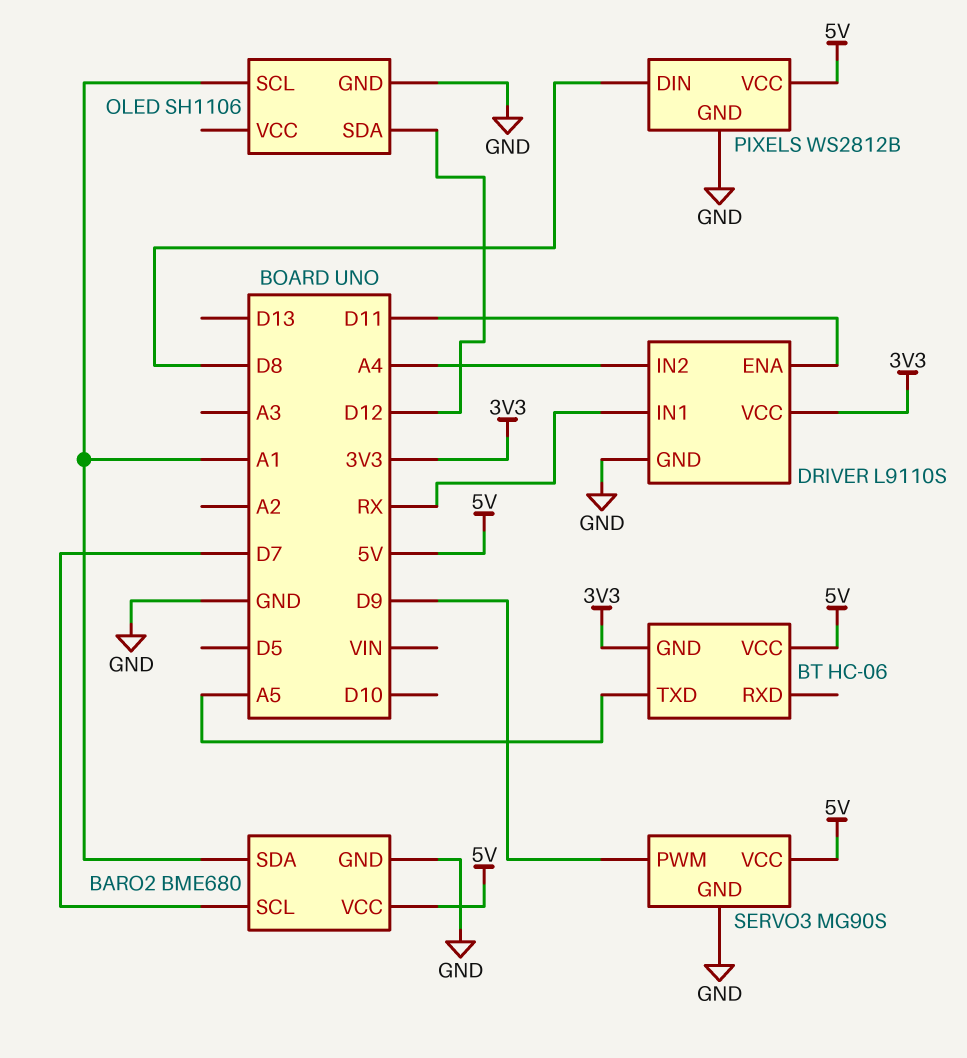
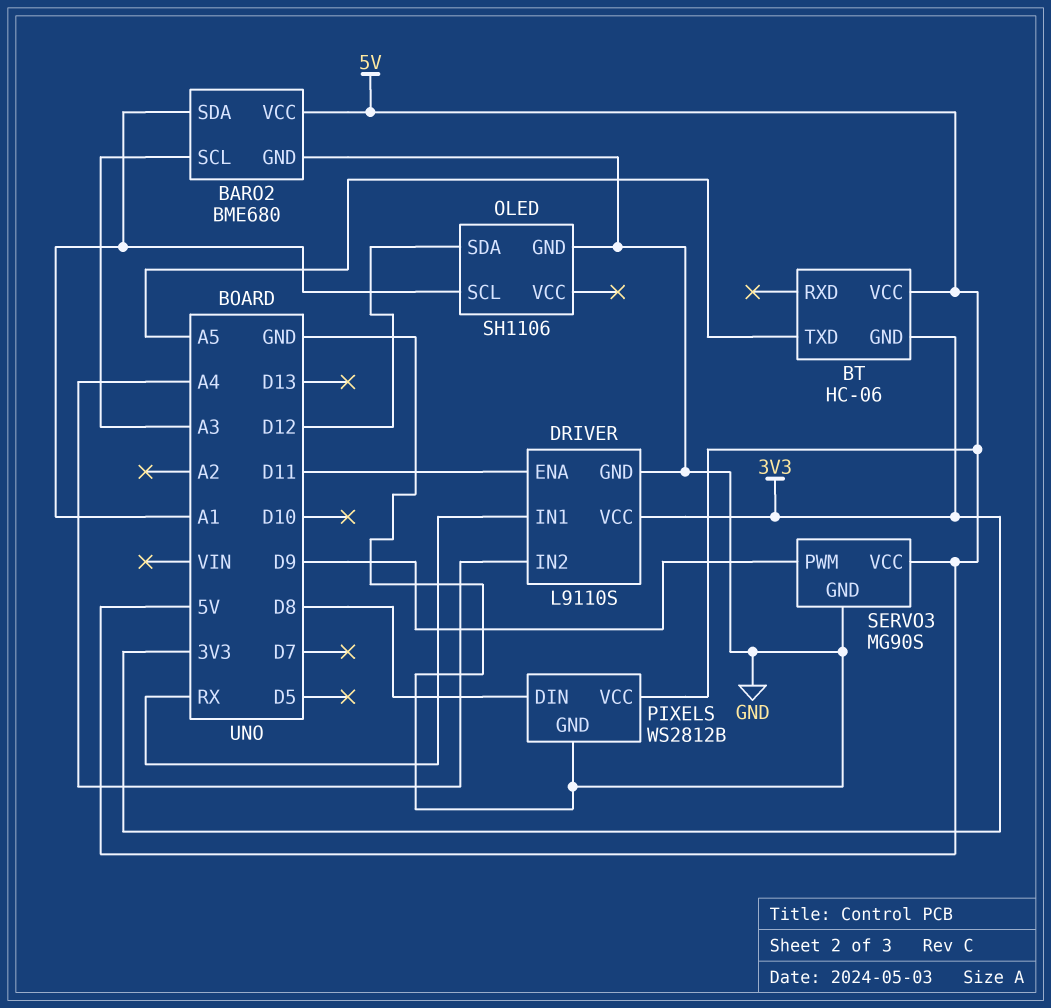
BARO2 pin SCL: D7 -> A3

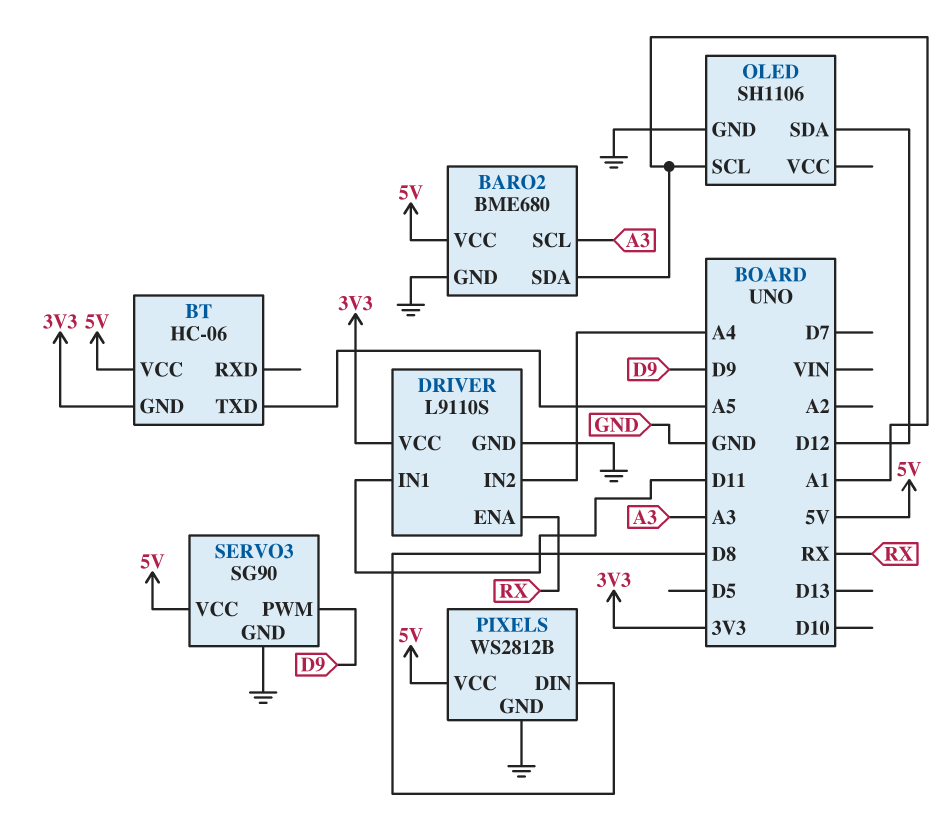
DRIVER pin ENA: D11 -> RX
DRIVER pin IN1: RX -> D11
SERVO3: MG90S -> SG90

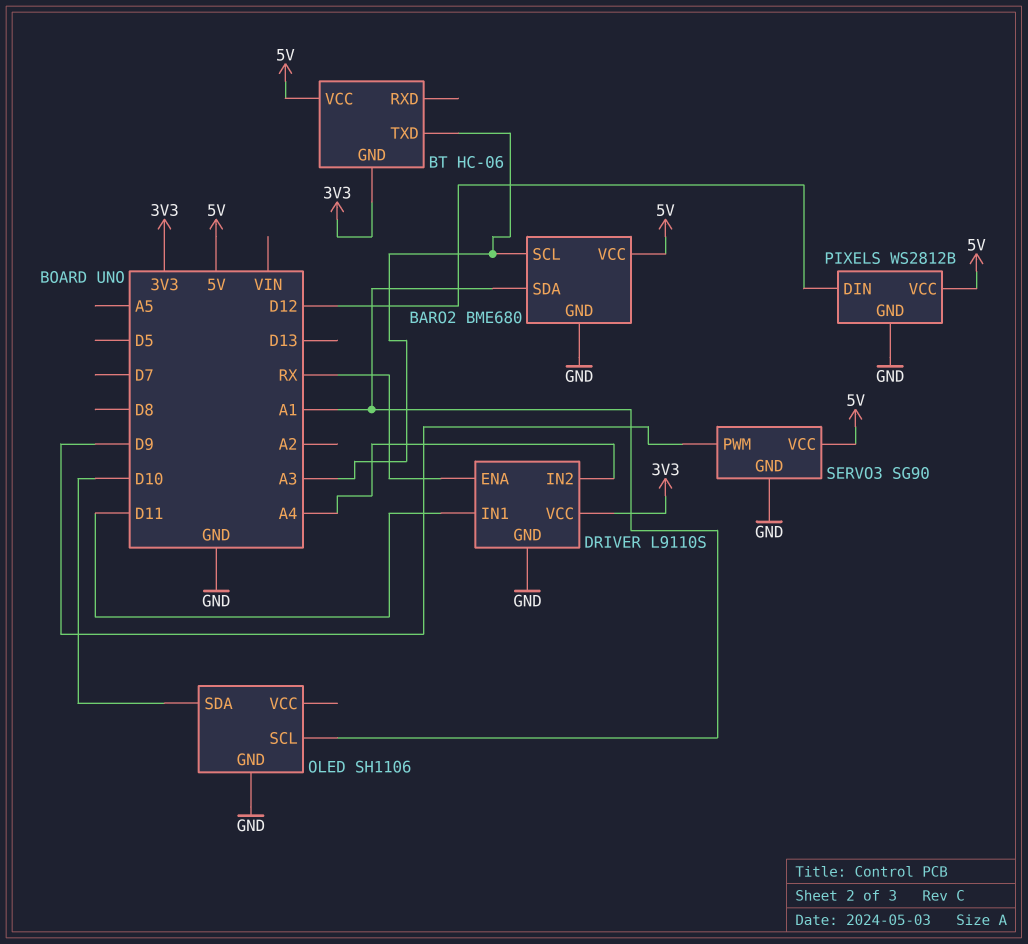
BT pin TXD: A5 -> A3
OLED pin SDA: D12 -> D10
PIXELS pin DIN: D8 -> D12

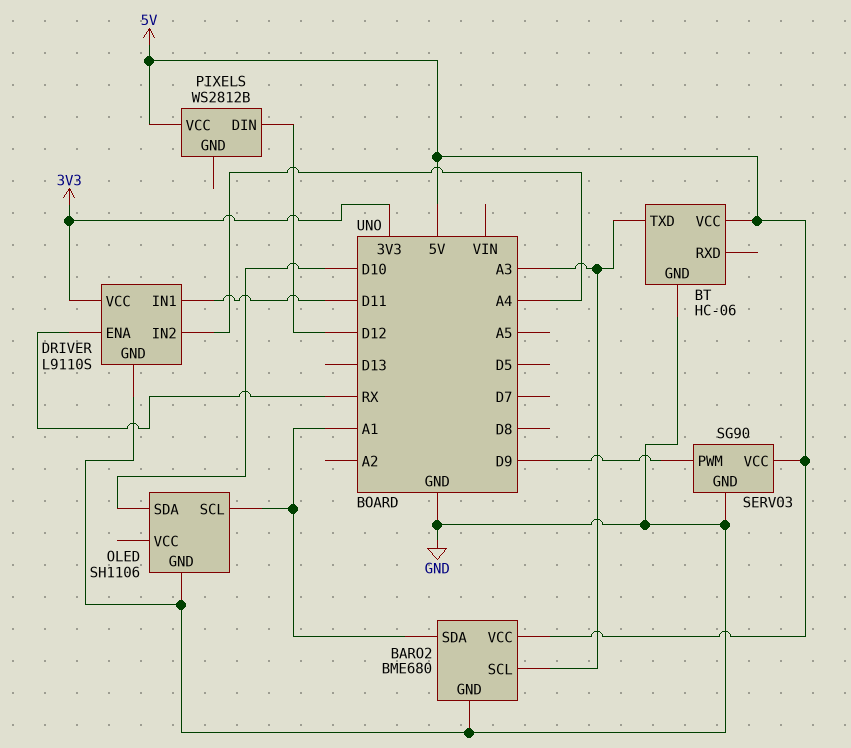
BT pin GND: 3V3 -> GND
PIXELS pin GND: GND -> none

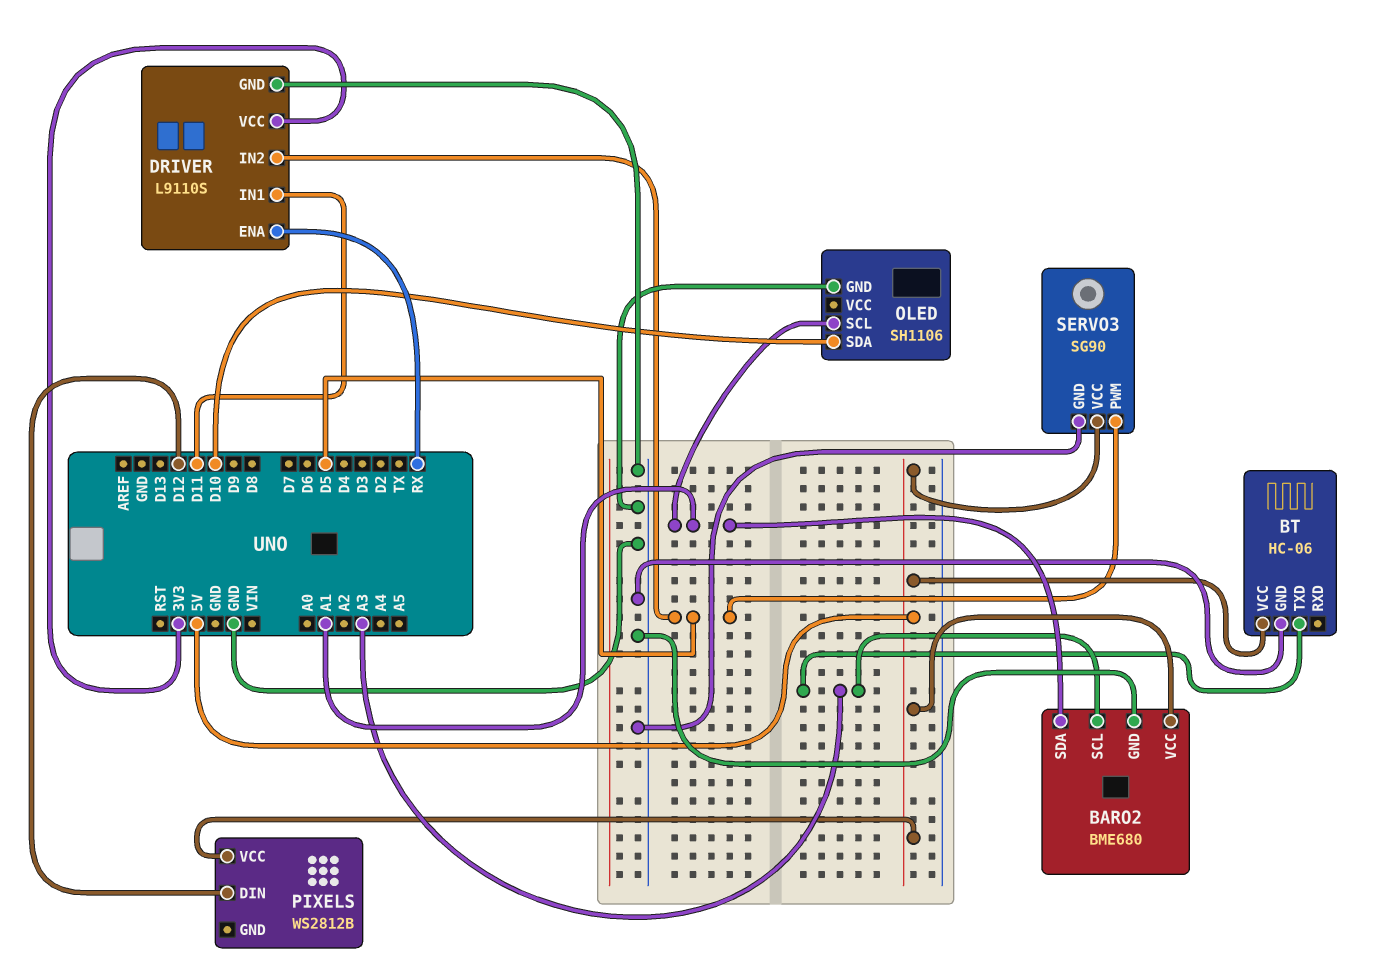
DRIVER pin IN2: A4 -> D5
SERVO3 pin PWM: D9 -> D5

